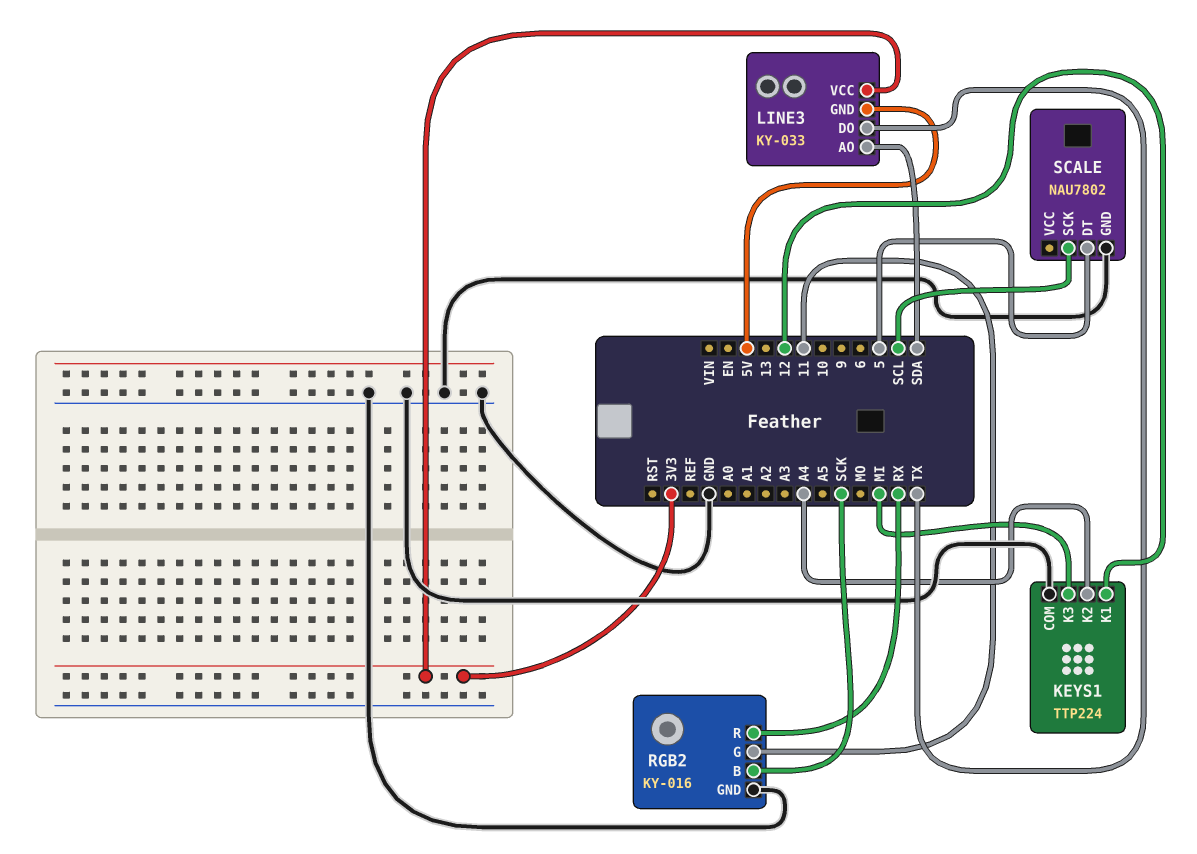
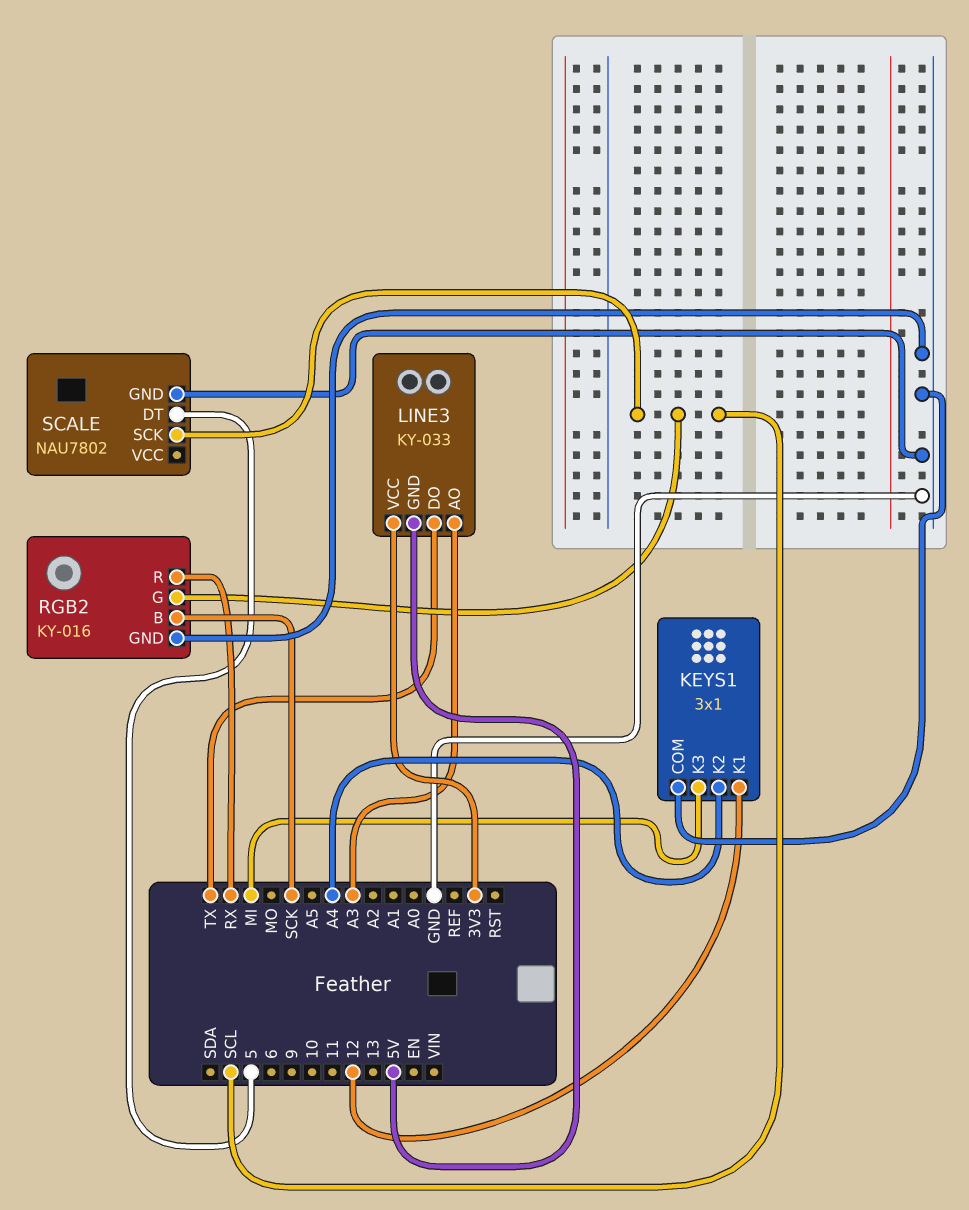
KEYS1: TTP224 -> 3x1
LINE3 pin AO: SDA -> A3
RGB2 pin G: 11 -> SCL

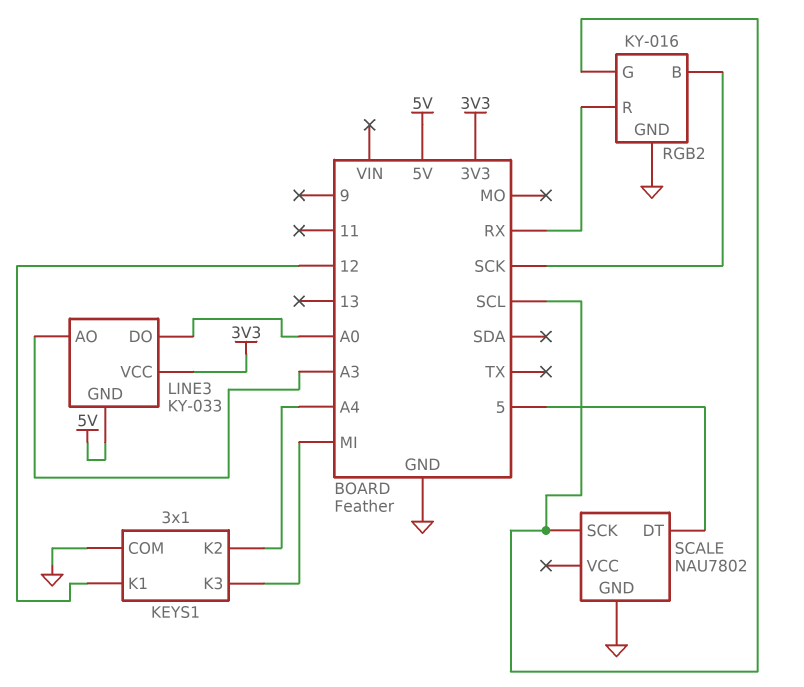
LINE3 pin DO: TX -> A0

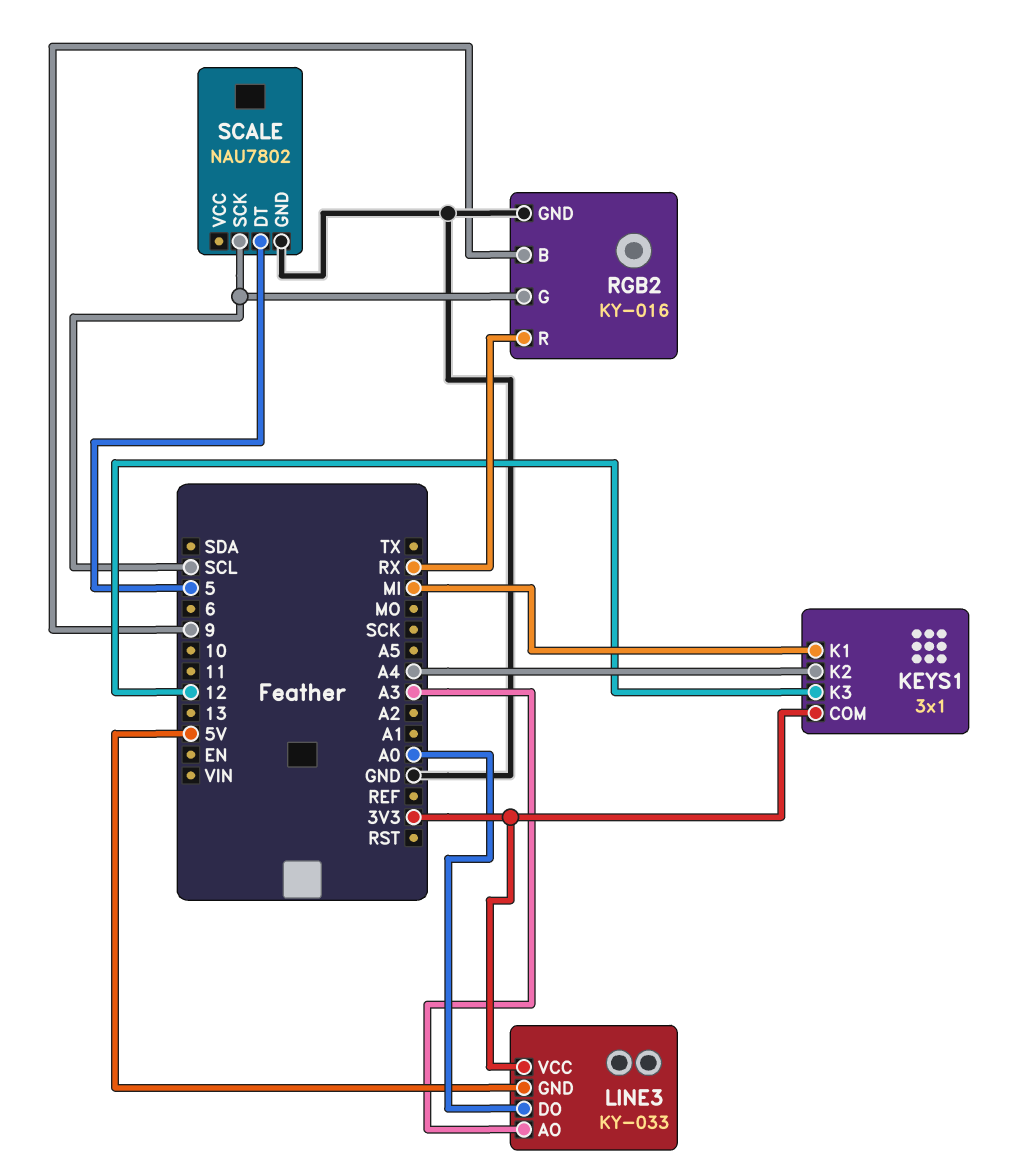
KEYS1 pin COM: GND -> 3V3
KEYS1 pin K1: 12 -> MI
KEYS1 pin K3: MI -> 12
RGB2 pin B: SCK -> 9

